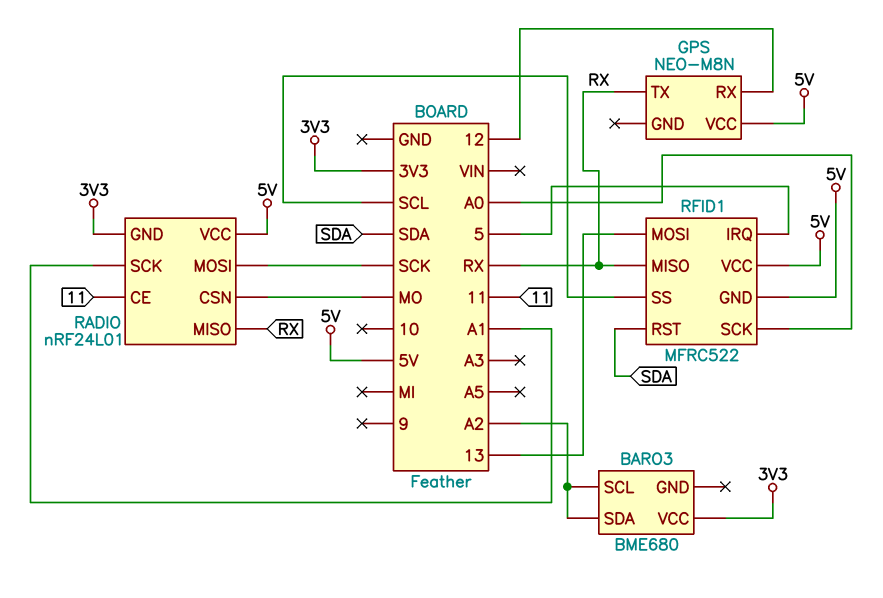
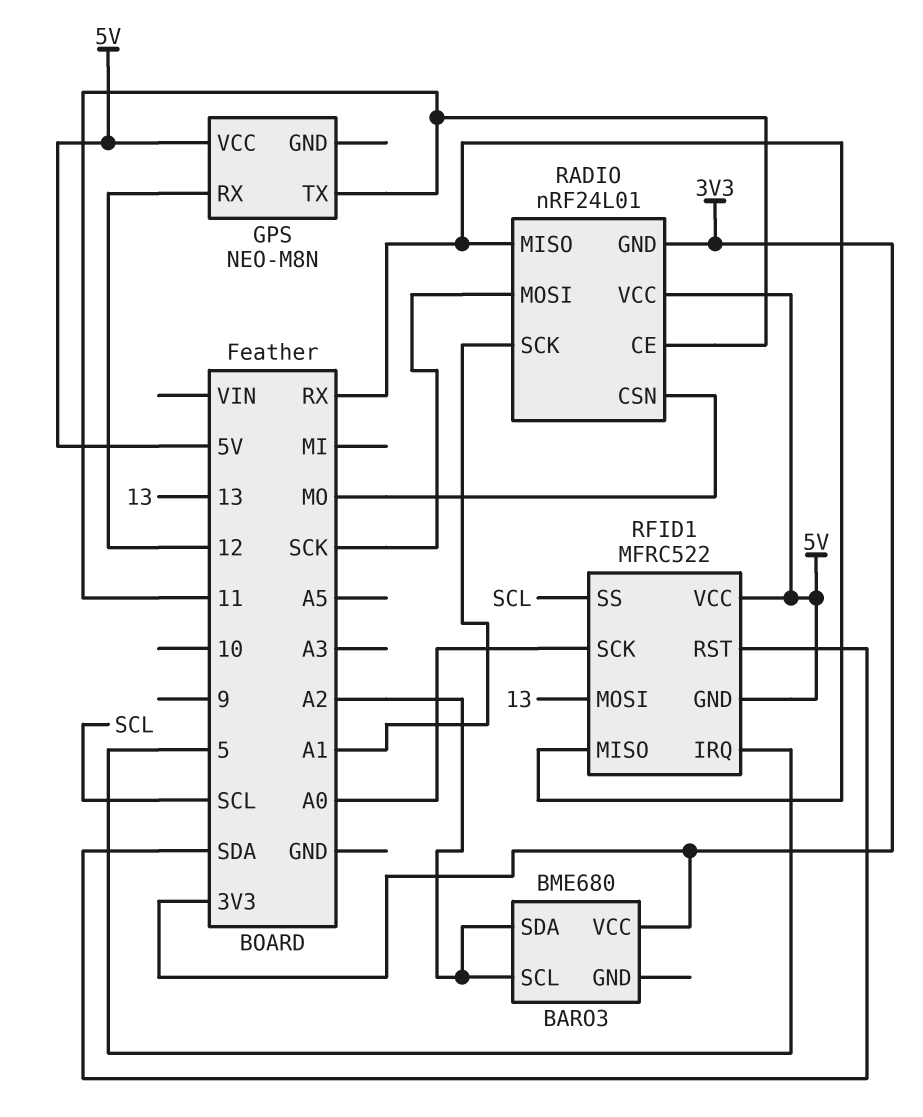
GPS pin TX: RX -> 11

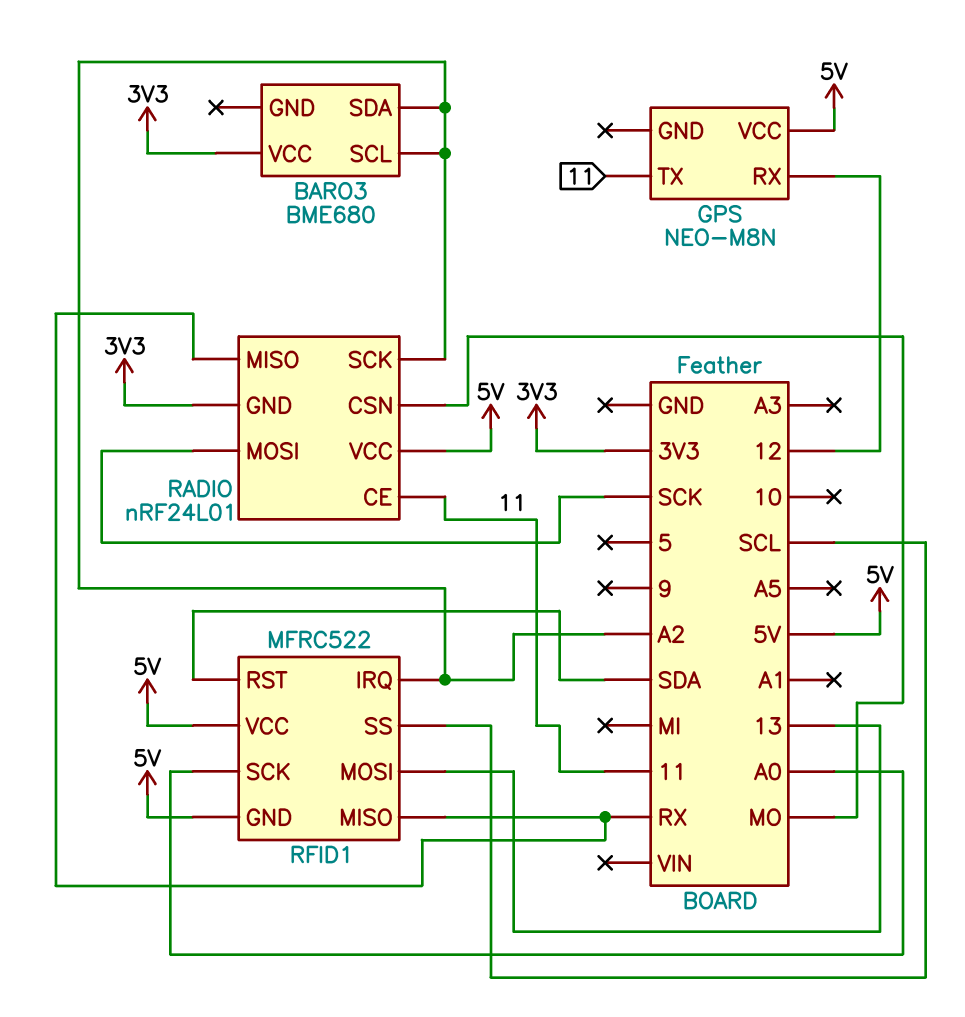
RADIO pin SCK: A1 -> A2
RFID1 pin IRQ: 5 -> A2

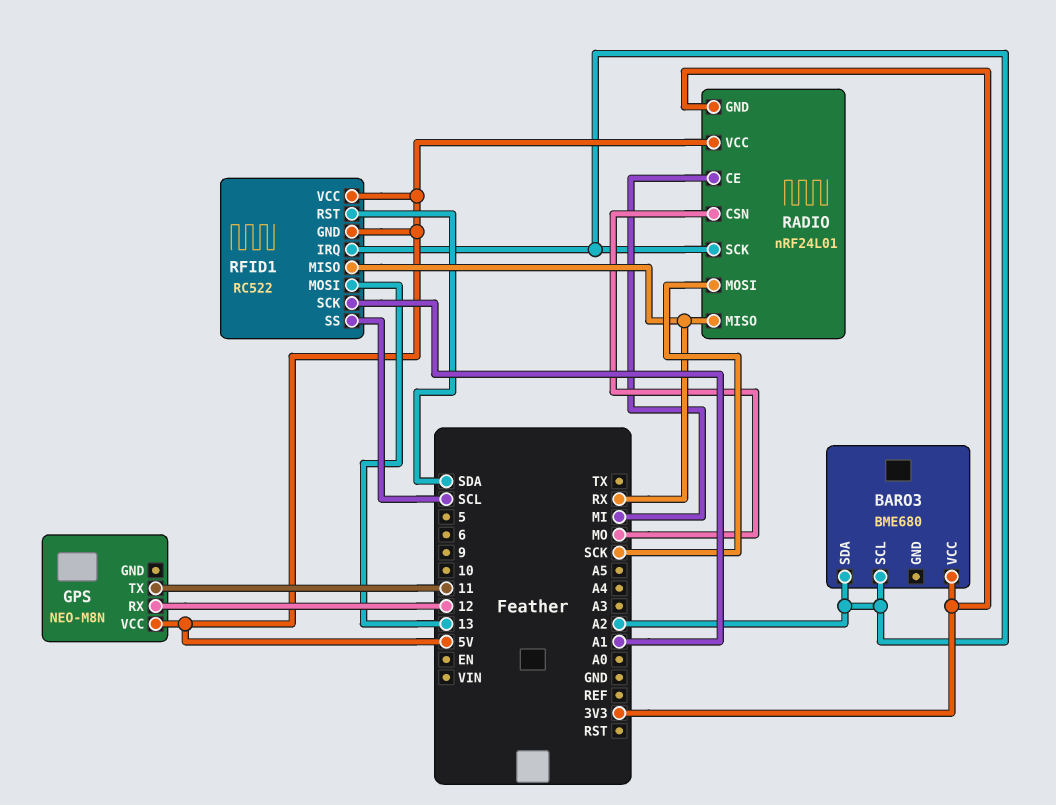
RADIO pin CE: 11 -> MI
RFID1: MFRC522 -> RC522
RFID1 pin SCK: A0 -> A1

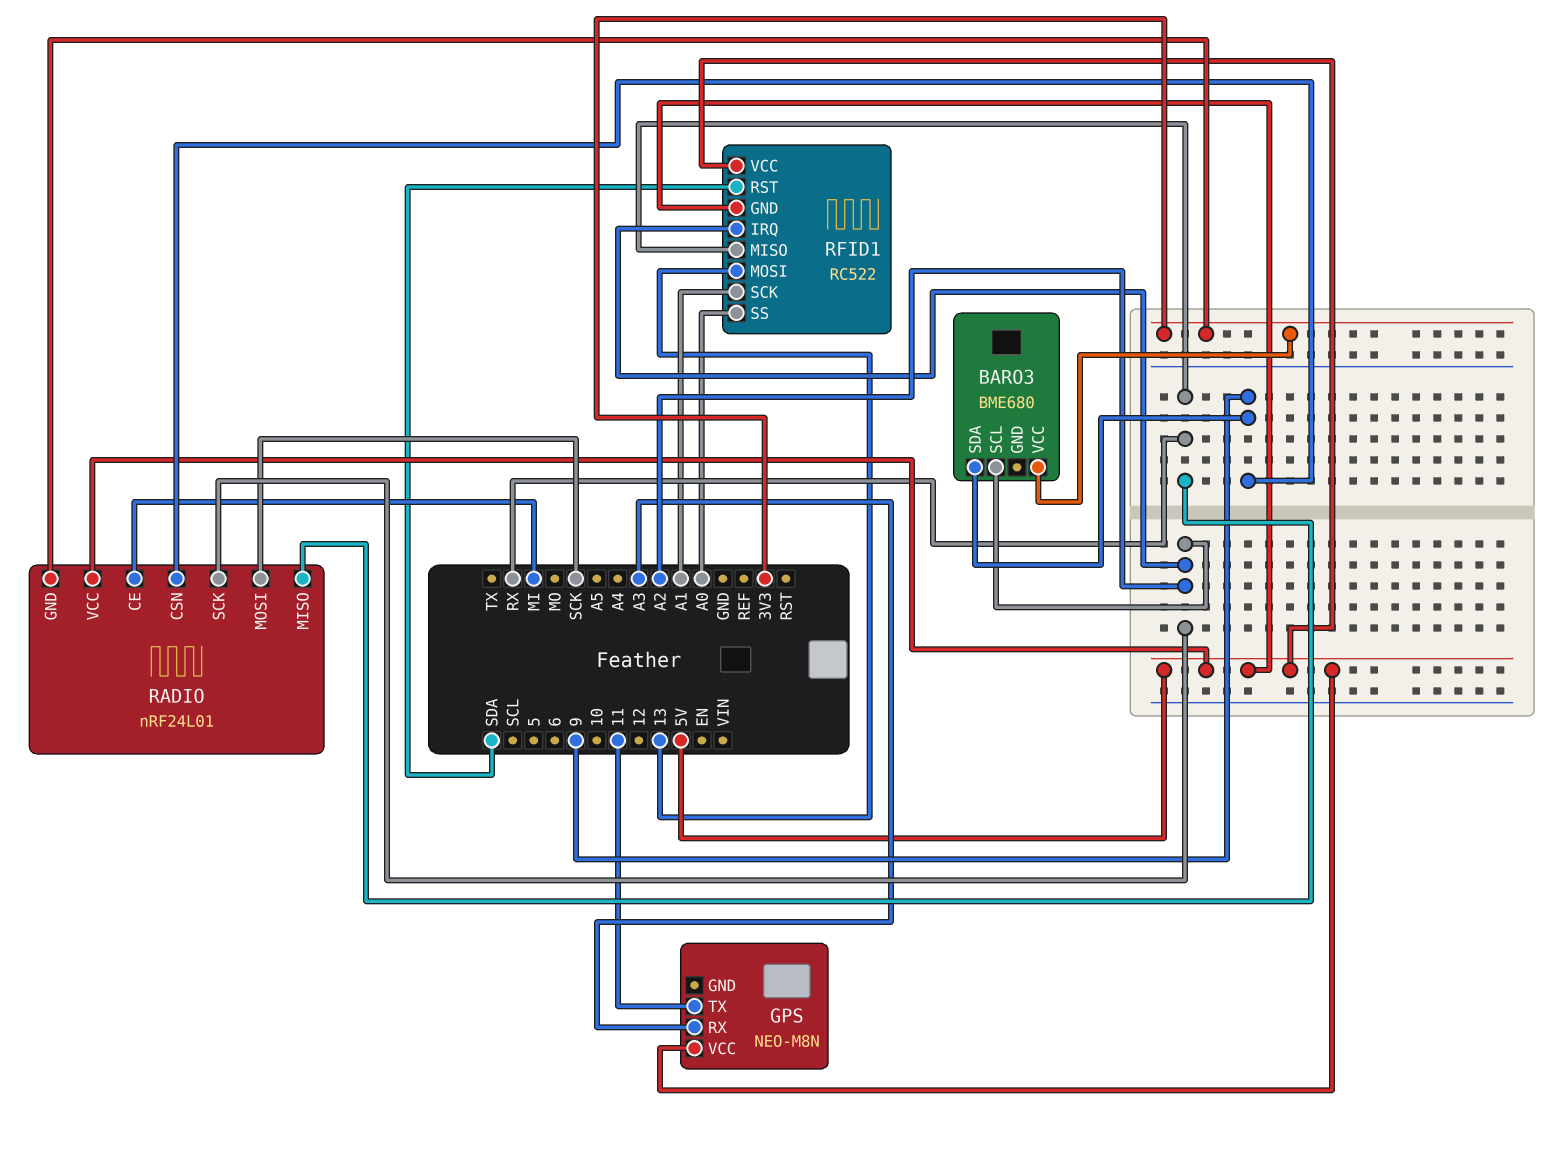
BARO3 pin SDA: A2 -> 9
GPS pin RX: 12 -> A3
RADIO pin CSN: MO -> 9
RFID1 pin SS: SCL -> A0

